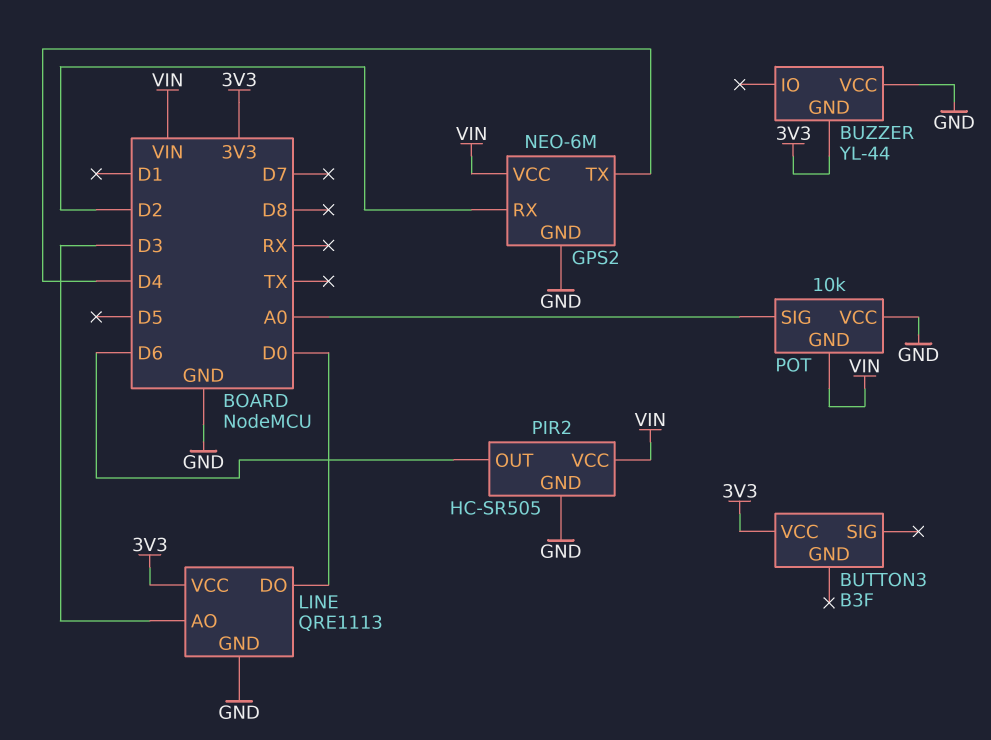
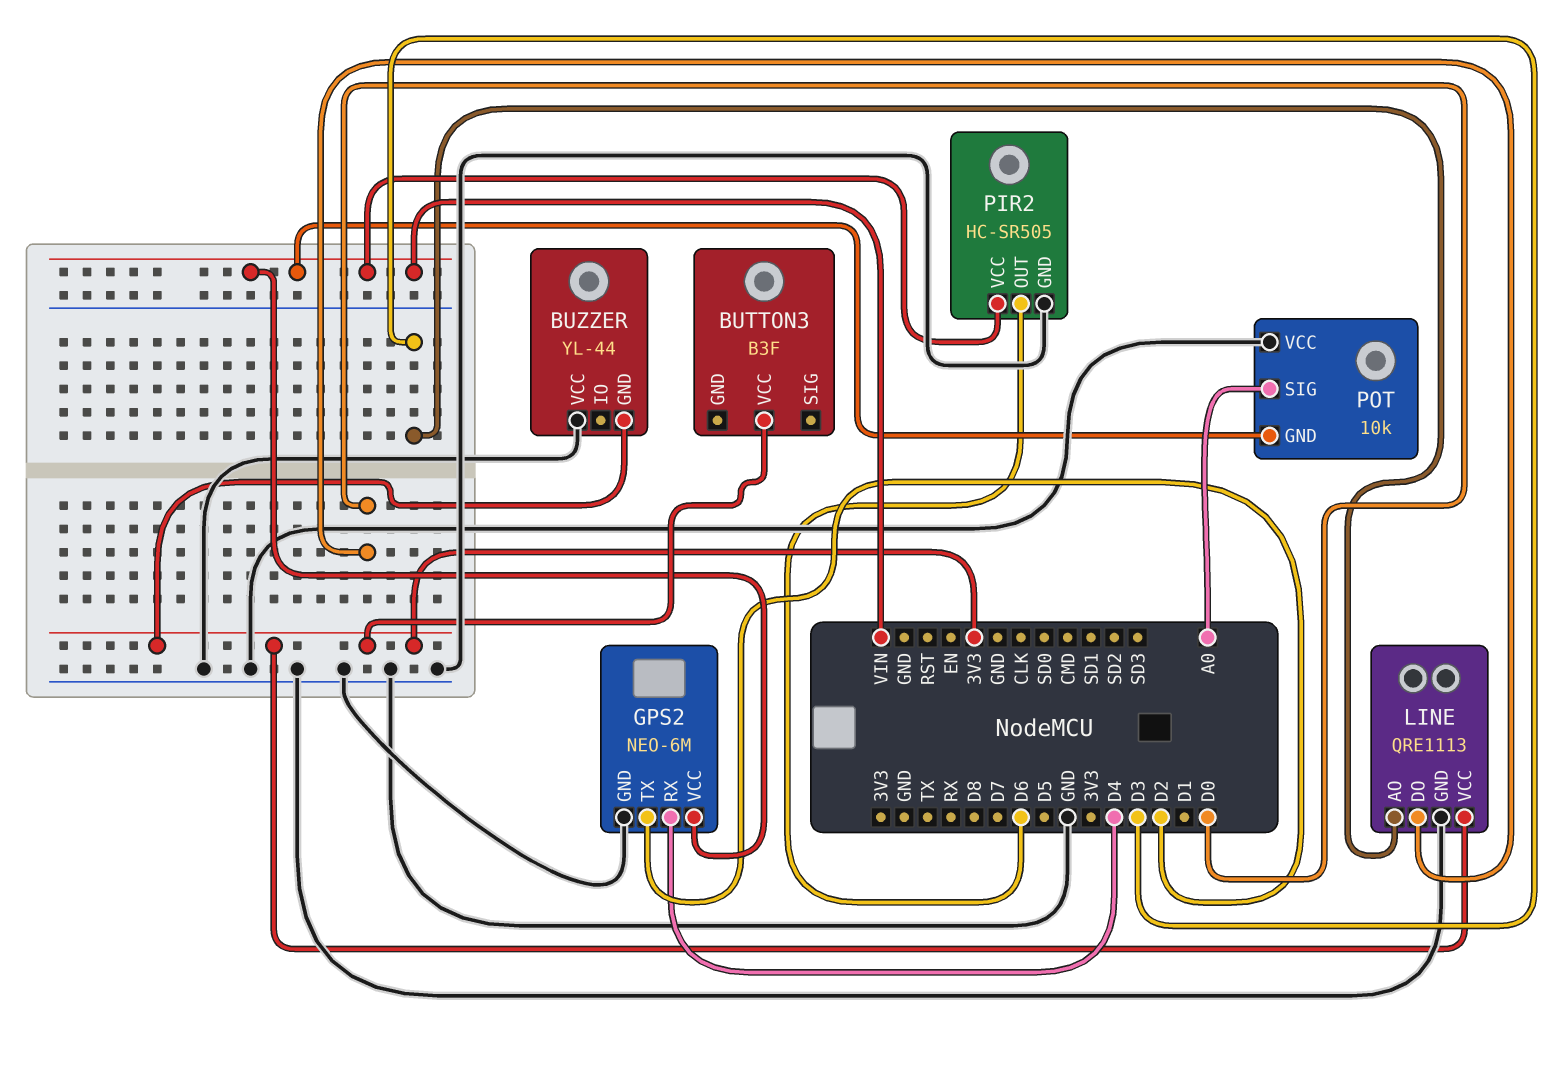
GPS2 pin RX: D2 -> D4
GPS2 pin TX: D4 -> D2

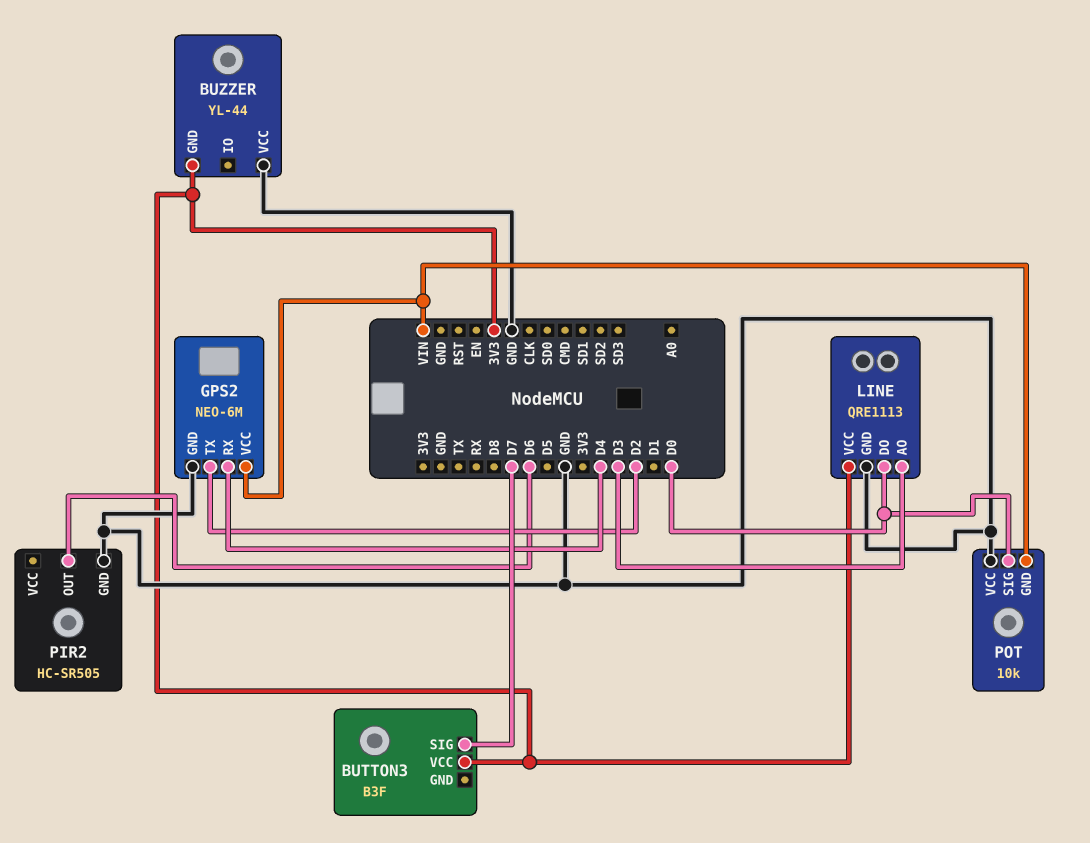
BUTTON3 pin SIG: none -> D7
PIR2 pin VCC: VIN -> none
POT pin SIG: A0 -> D0

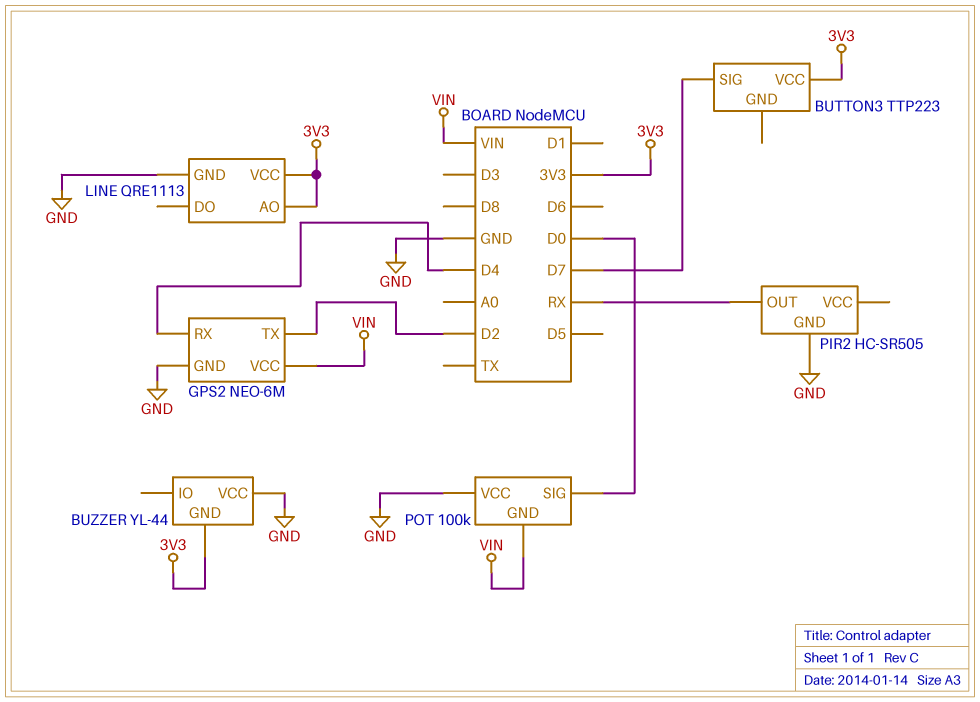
BUTTON3: B3F -> TTP223
LINE pin AO: D3 -> 3V3
LINE pin DO: D0 -> none
PIR2 pin OUT: D6 -> RX
POT: 10k -> 100k

